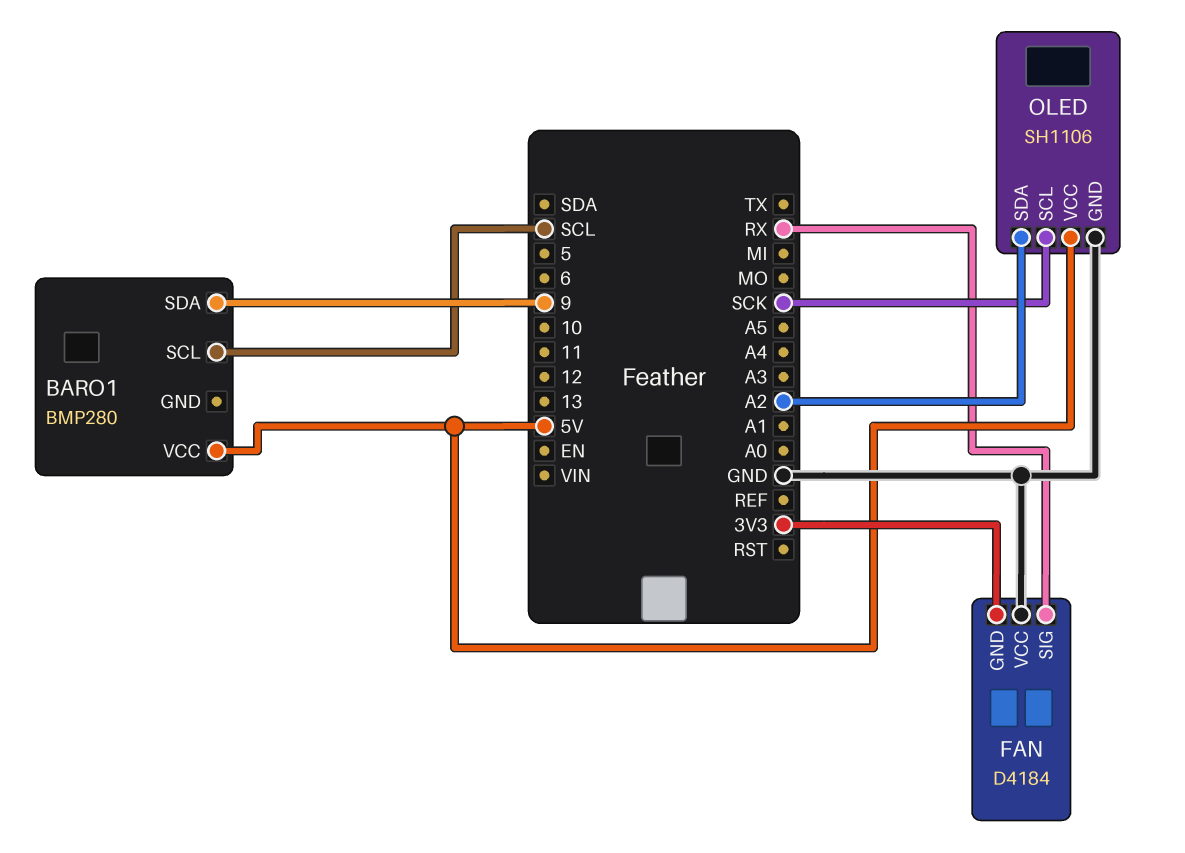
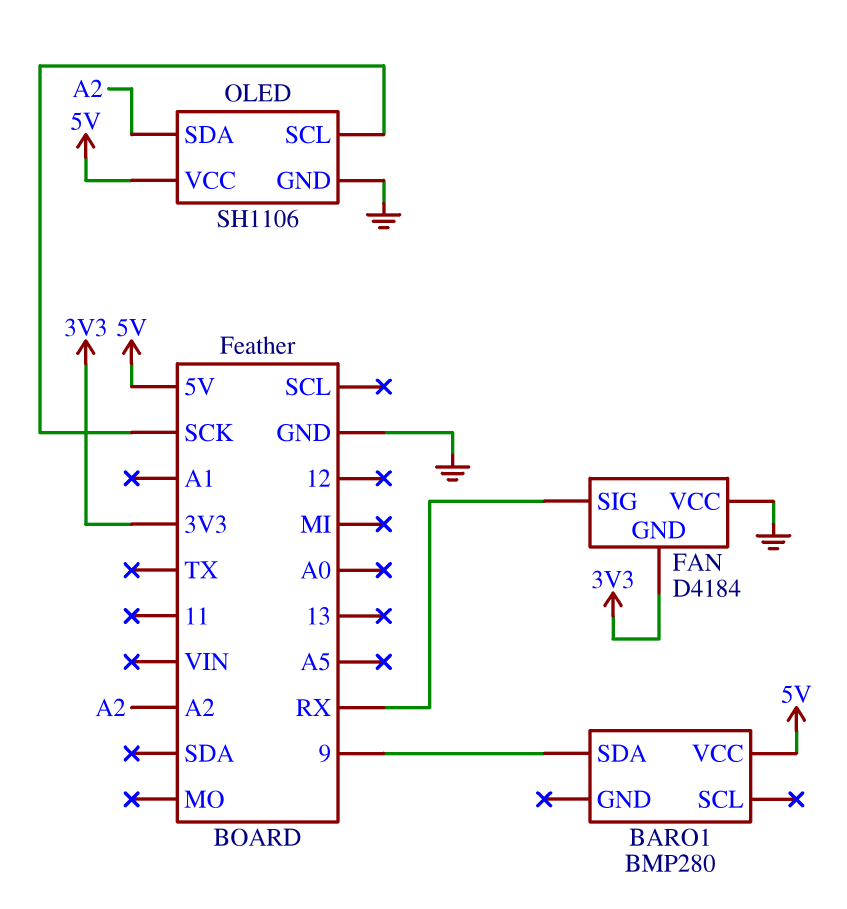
BARO1 pin SCL: SCL -> none

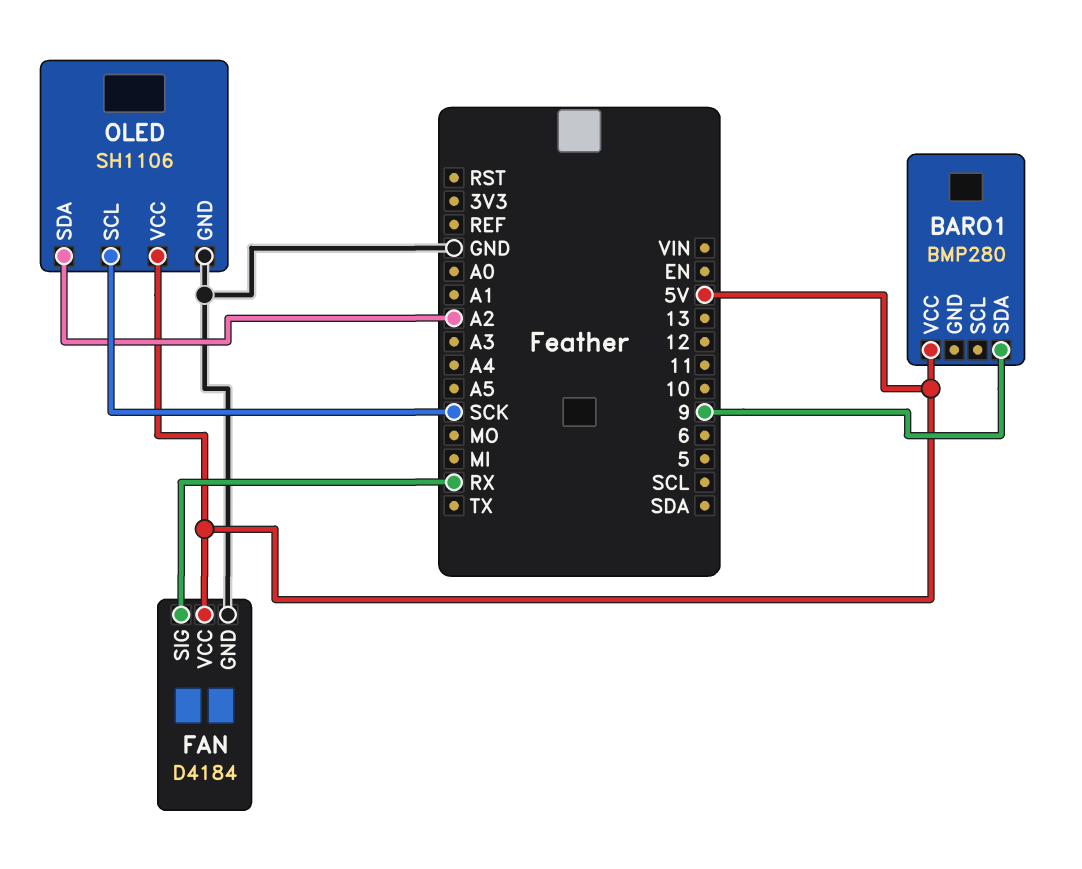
FAN pin GND: 3V3 -> GND
FAN pin VCC: GND -> 5V

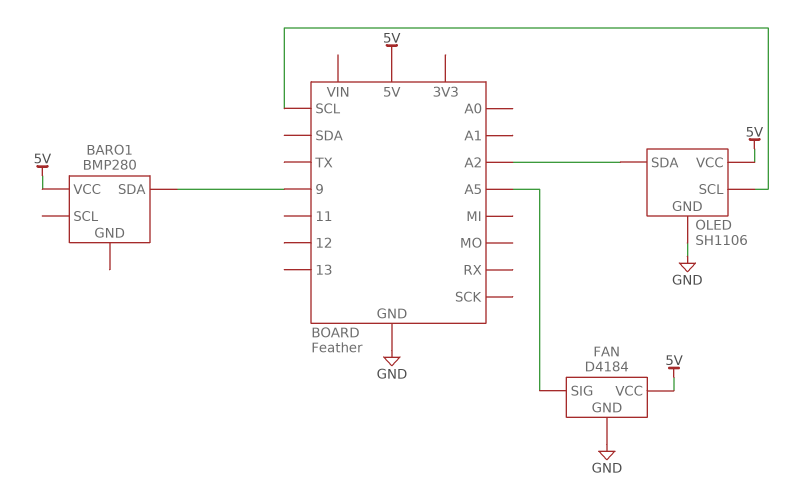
FAN pin SIG: RX -> A5
OLED pin SCL: SCK -> SCL

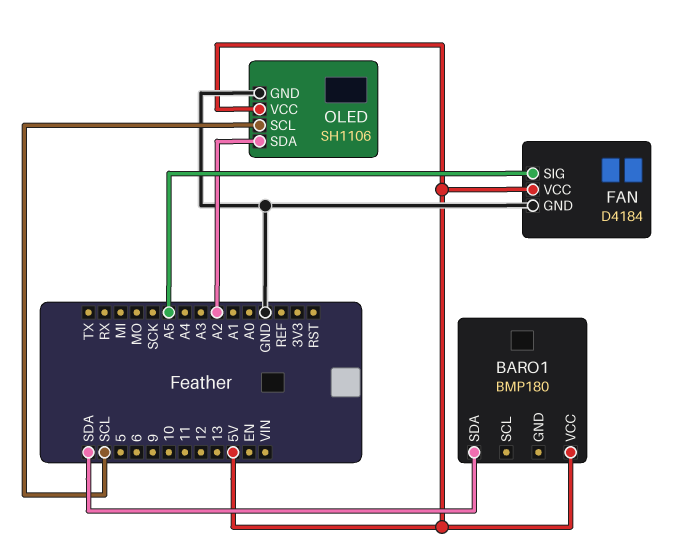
BARO1: BMP280 -> BMP180
BARO1 pin SDA: 9 -> SDA

